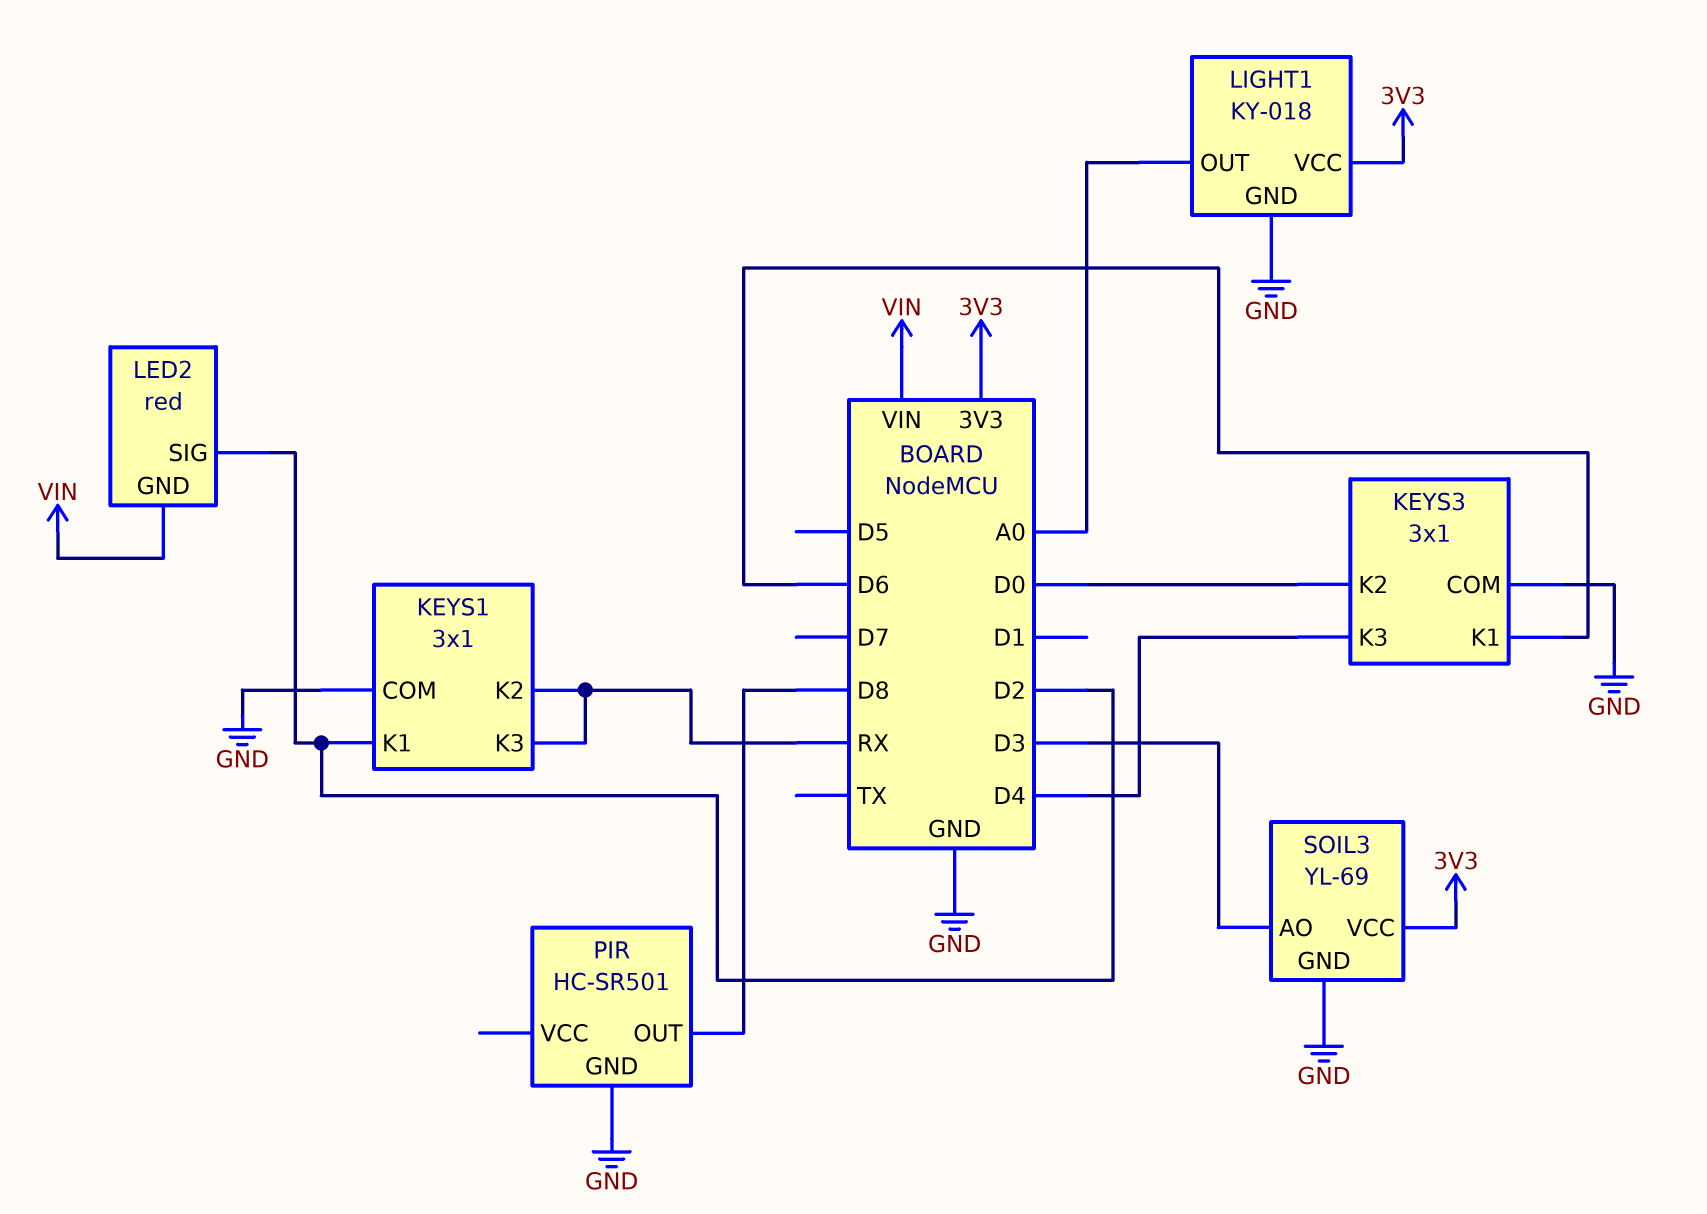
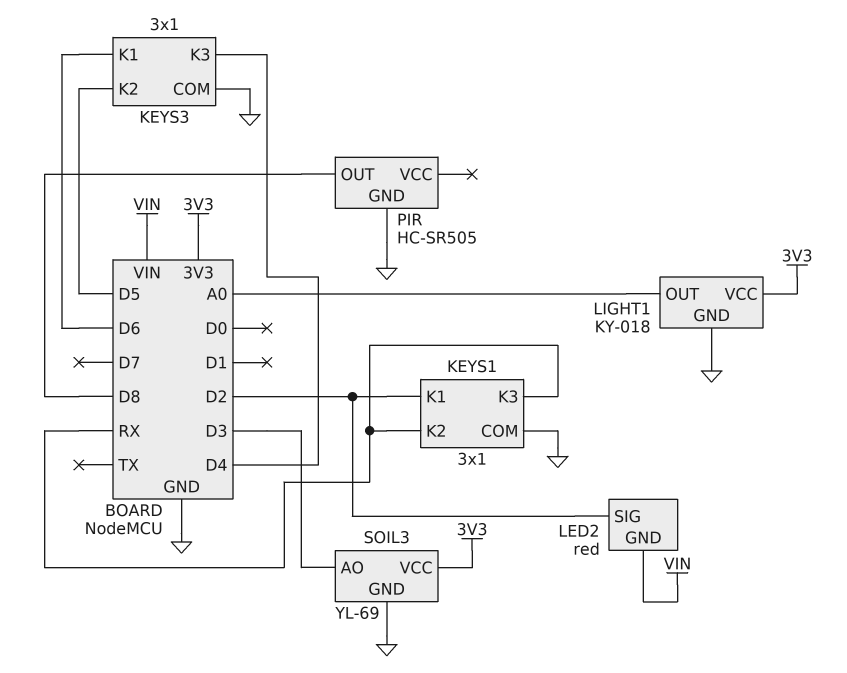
KEYS3 pin K2: D0 -> D5
PIR: HC-SR501 -> HC-SR505

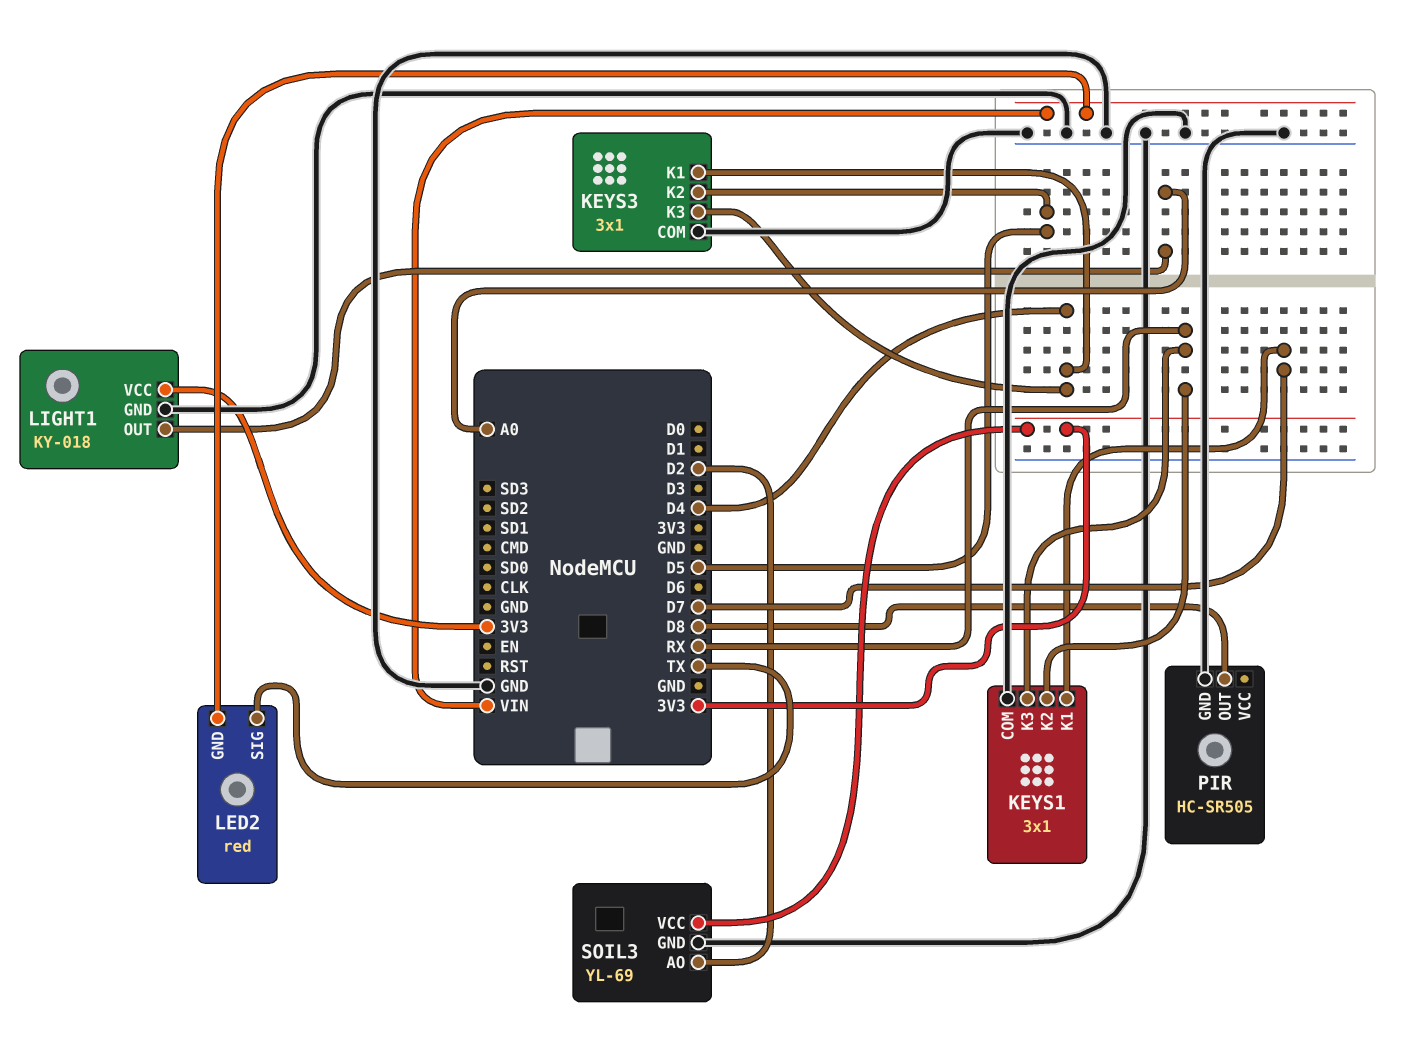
KEYS1 pin K1: D2 -> D7
KEYS3 pin K1: D6 -> D4
LED2 pin SIG: D2 -> TX
SOIL3 pin AO: D3 -> D2

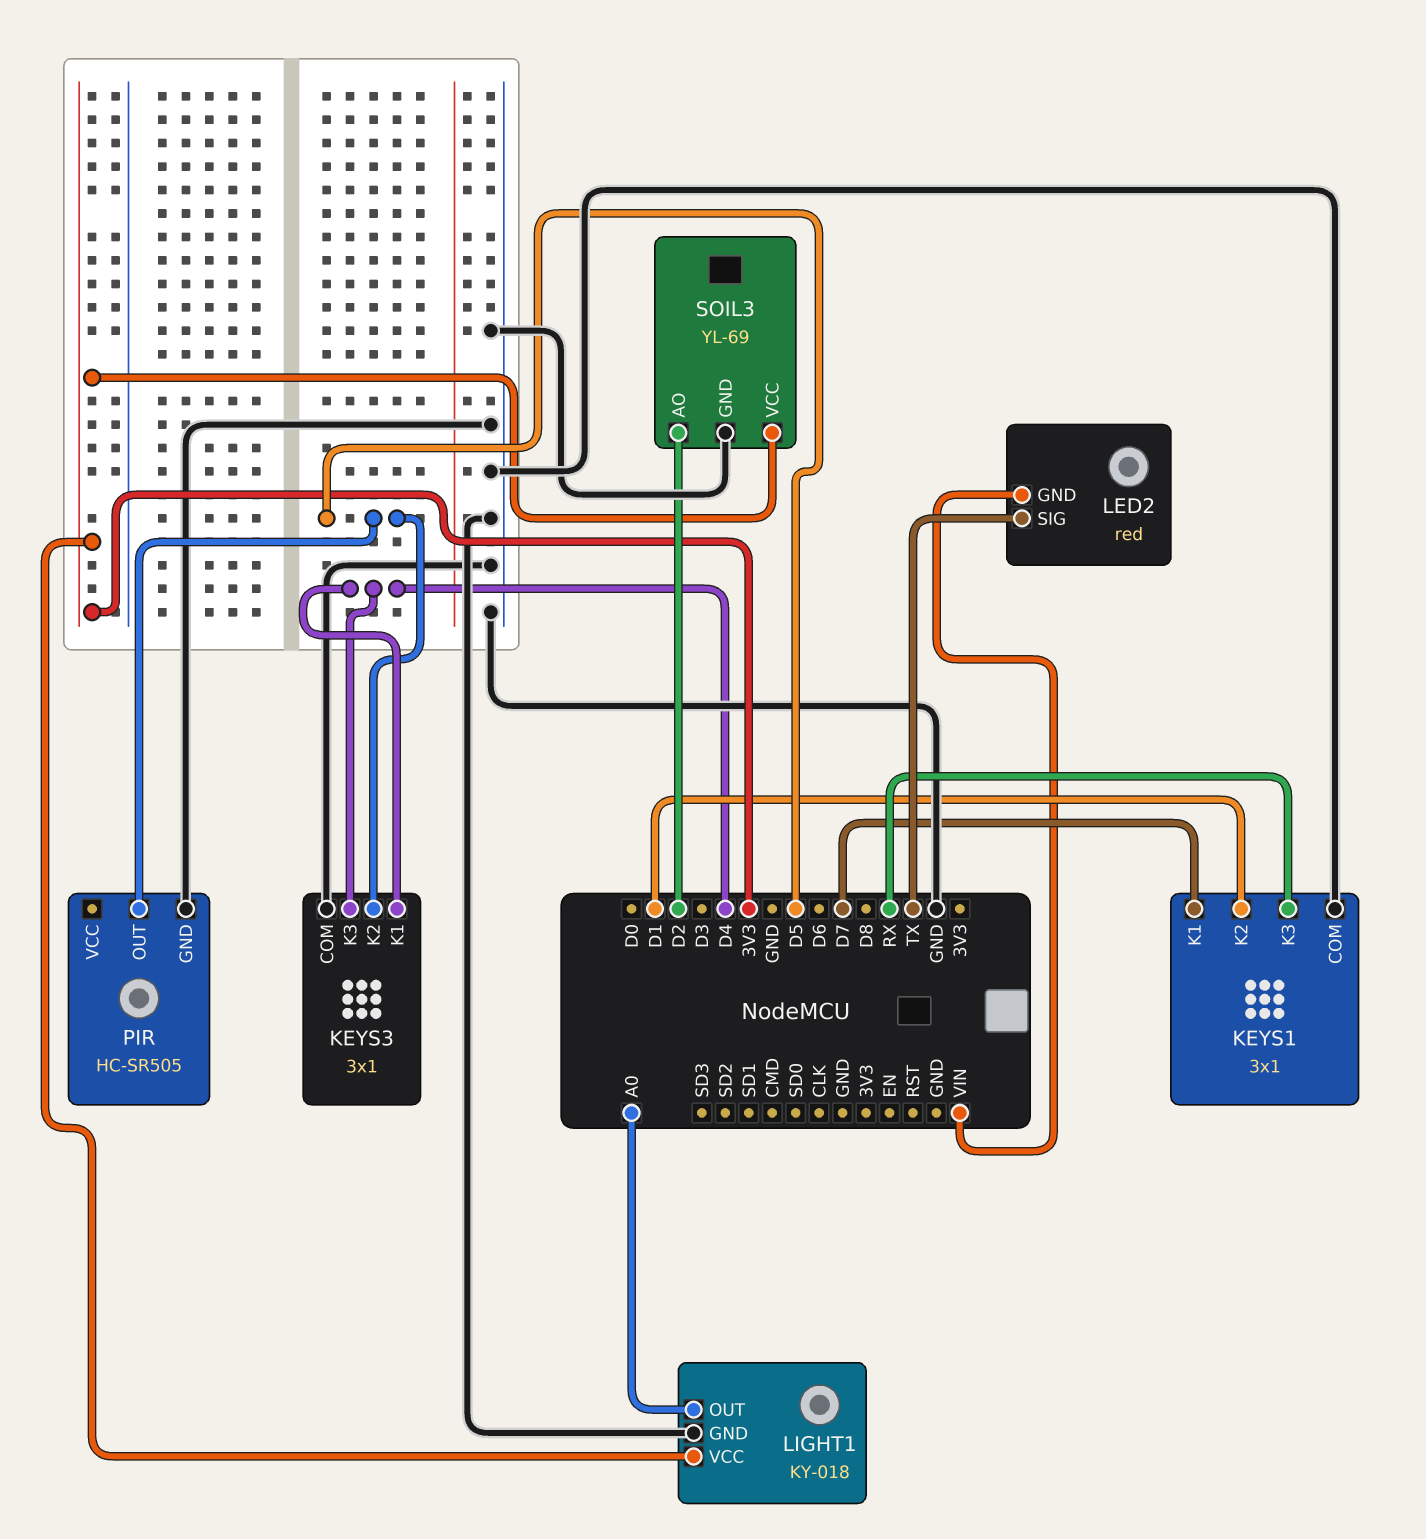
KEYS1 pin K2: RX -> D1
PIR pin OUT: D8 -> D5

